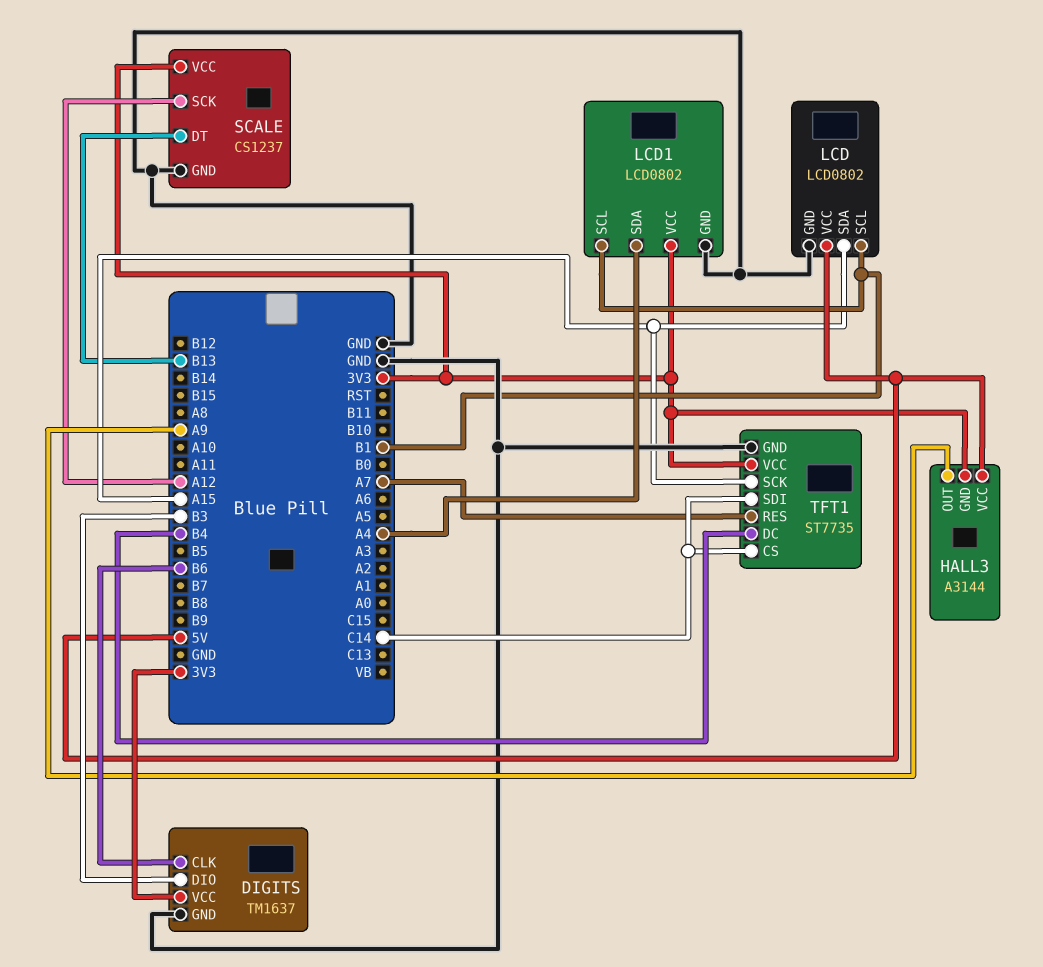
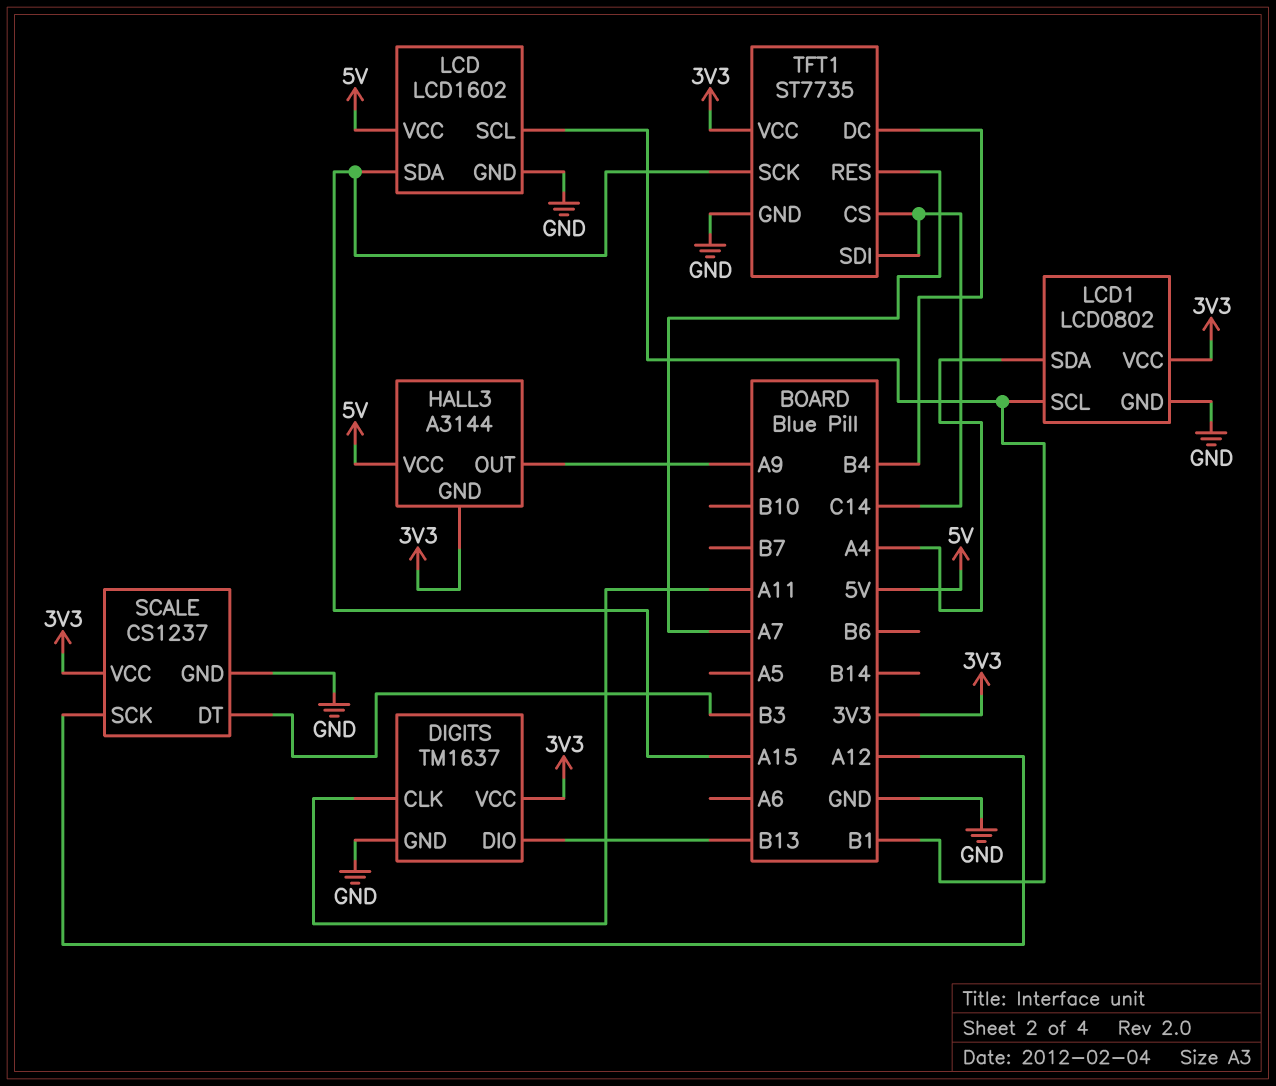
DIGITS pin CLK: B6 -> A11
DIGITS pin DIO: B3 -> B13
LCD: LCD0802 -> LCD1602
SCALE pin DT: B13 -> B3

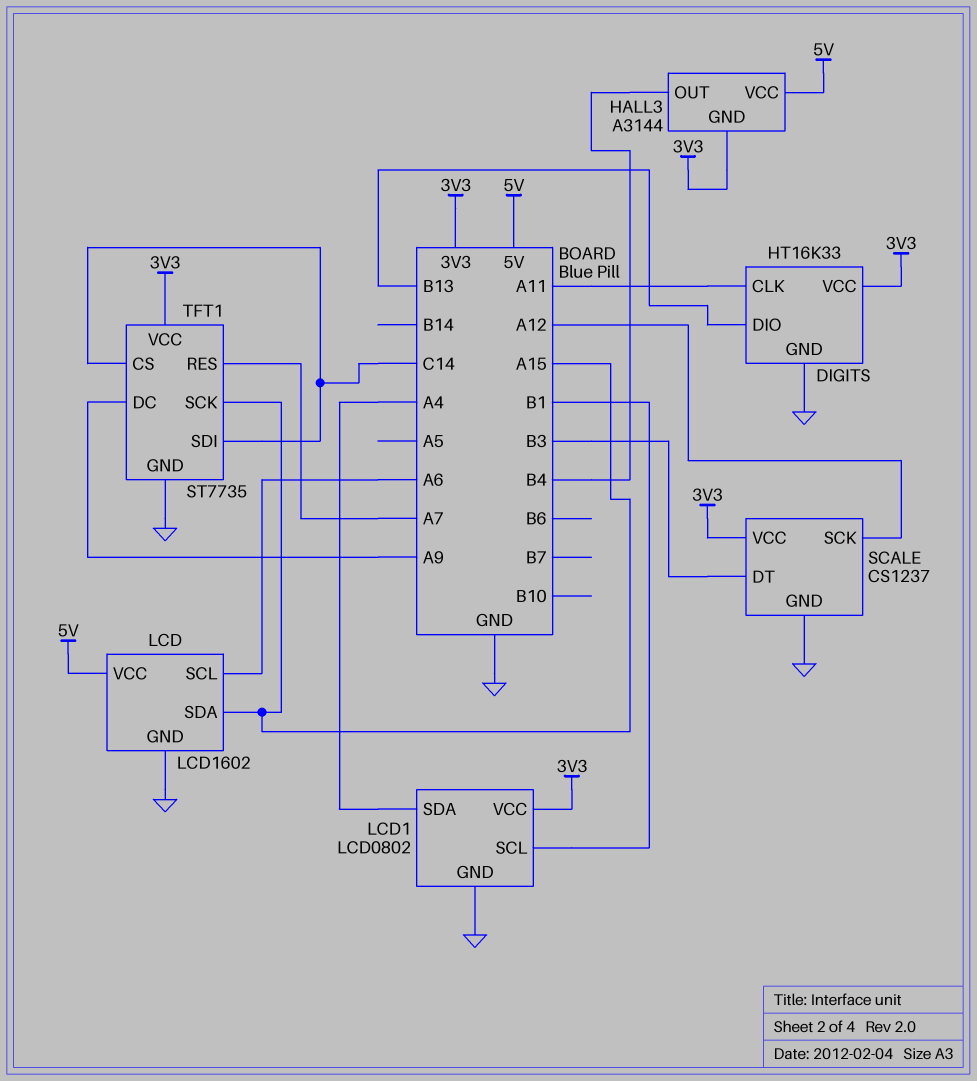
DIGITS: TM1637 -> HT16K33
HALL3 pin OUT: A9 -> B4
LCD pin SCL: B1 -> A6
TFT1 pin DC: B4 -> A9

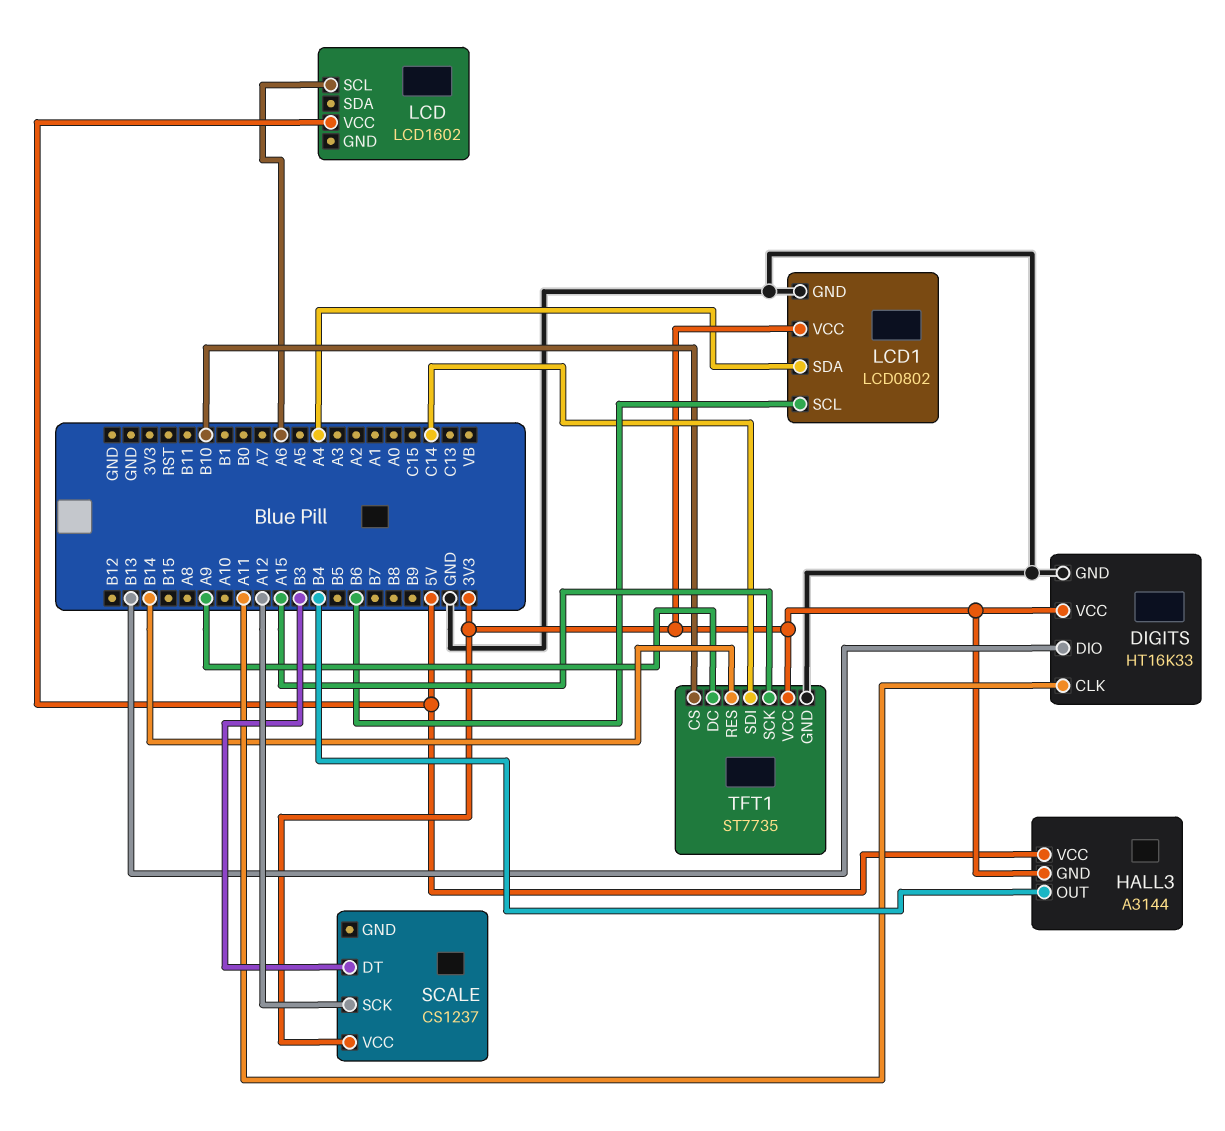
LCD pin GND: GND -> none
LCD pin SDA: A15 -> none
LCD1 pin SCL: B1 -> B6
SCALE pin GND: GND -> none
TFT1 pin CS: C14 -> B10
TFT1 pin RES: A7 -> B14

